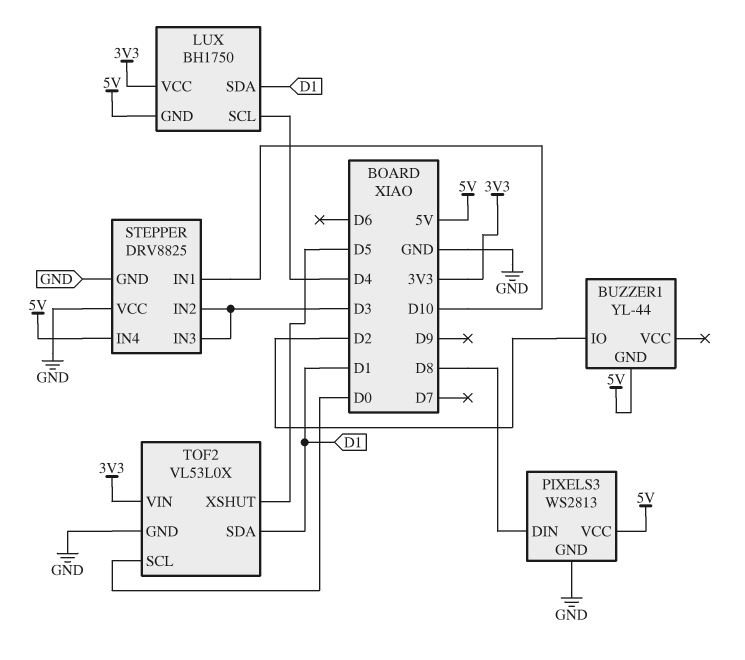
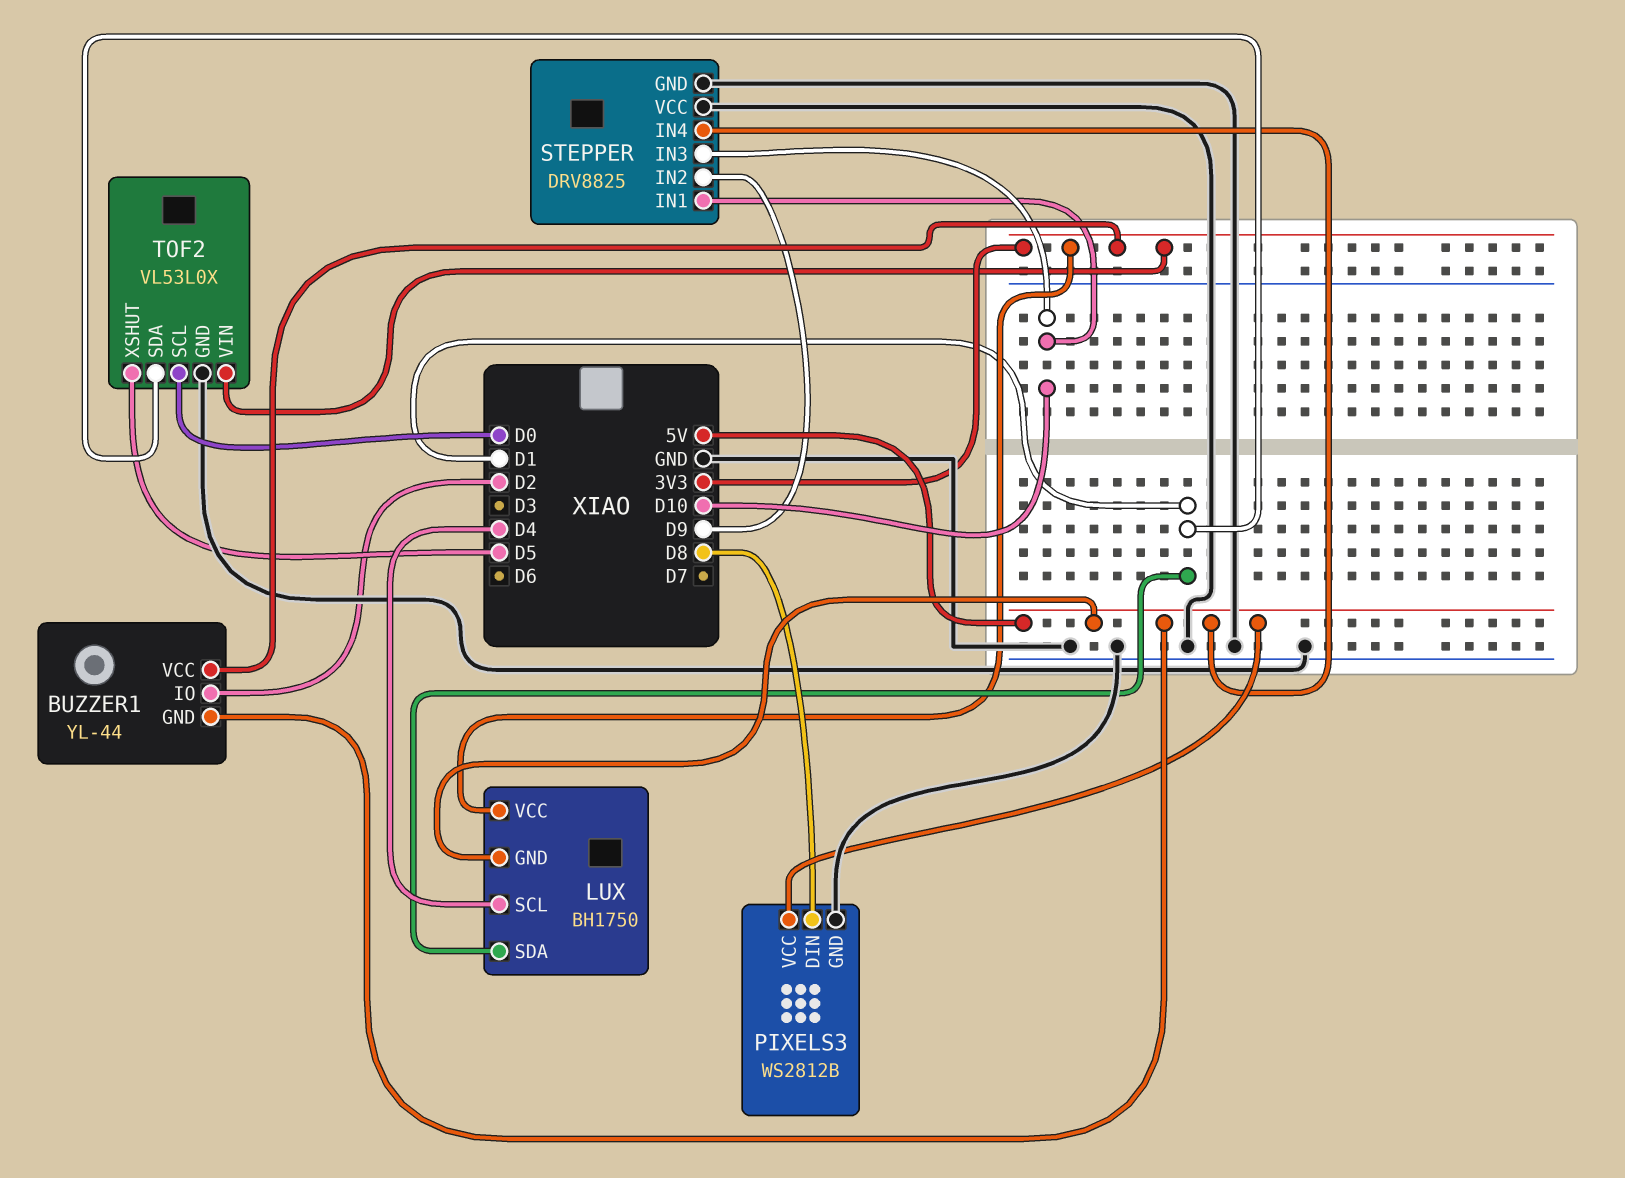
BUZZER1 pin VCC: none -> 3V3
PIXELS3: WS2813 -> WS2812B
STEPPER pin IN2: D3 -> D9
STEPPER pin IN3: D3 -> D10

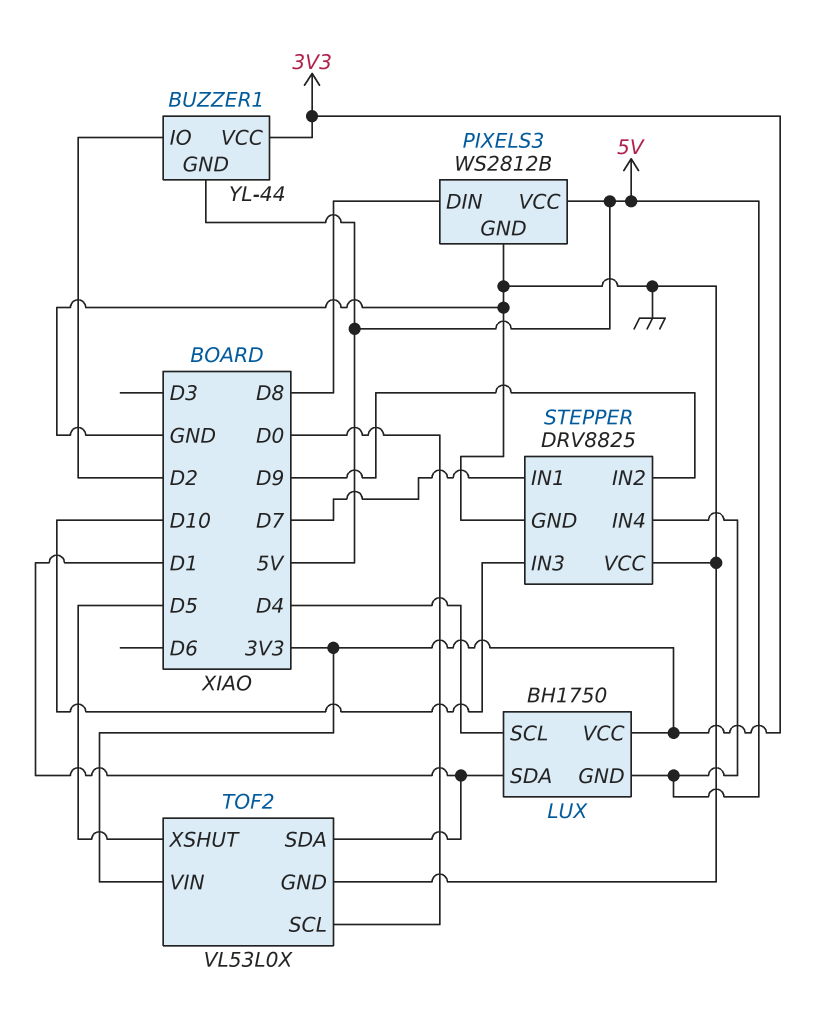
STEPPER pin IN1: D10 -> D7

